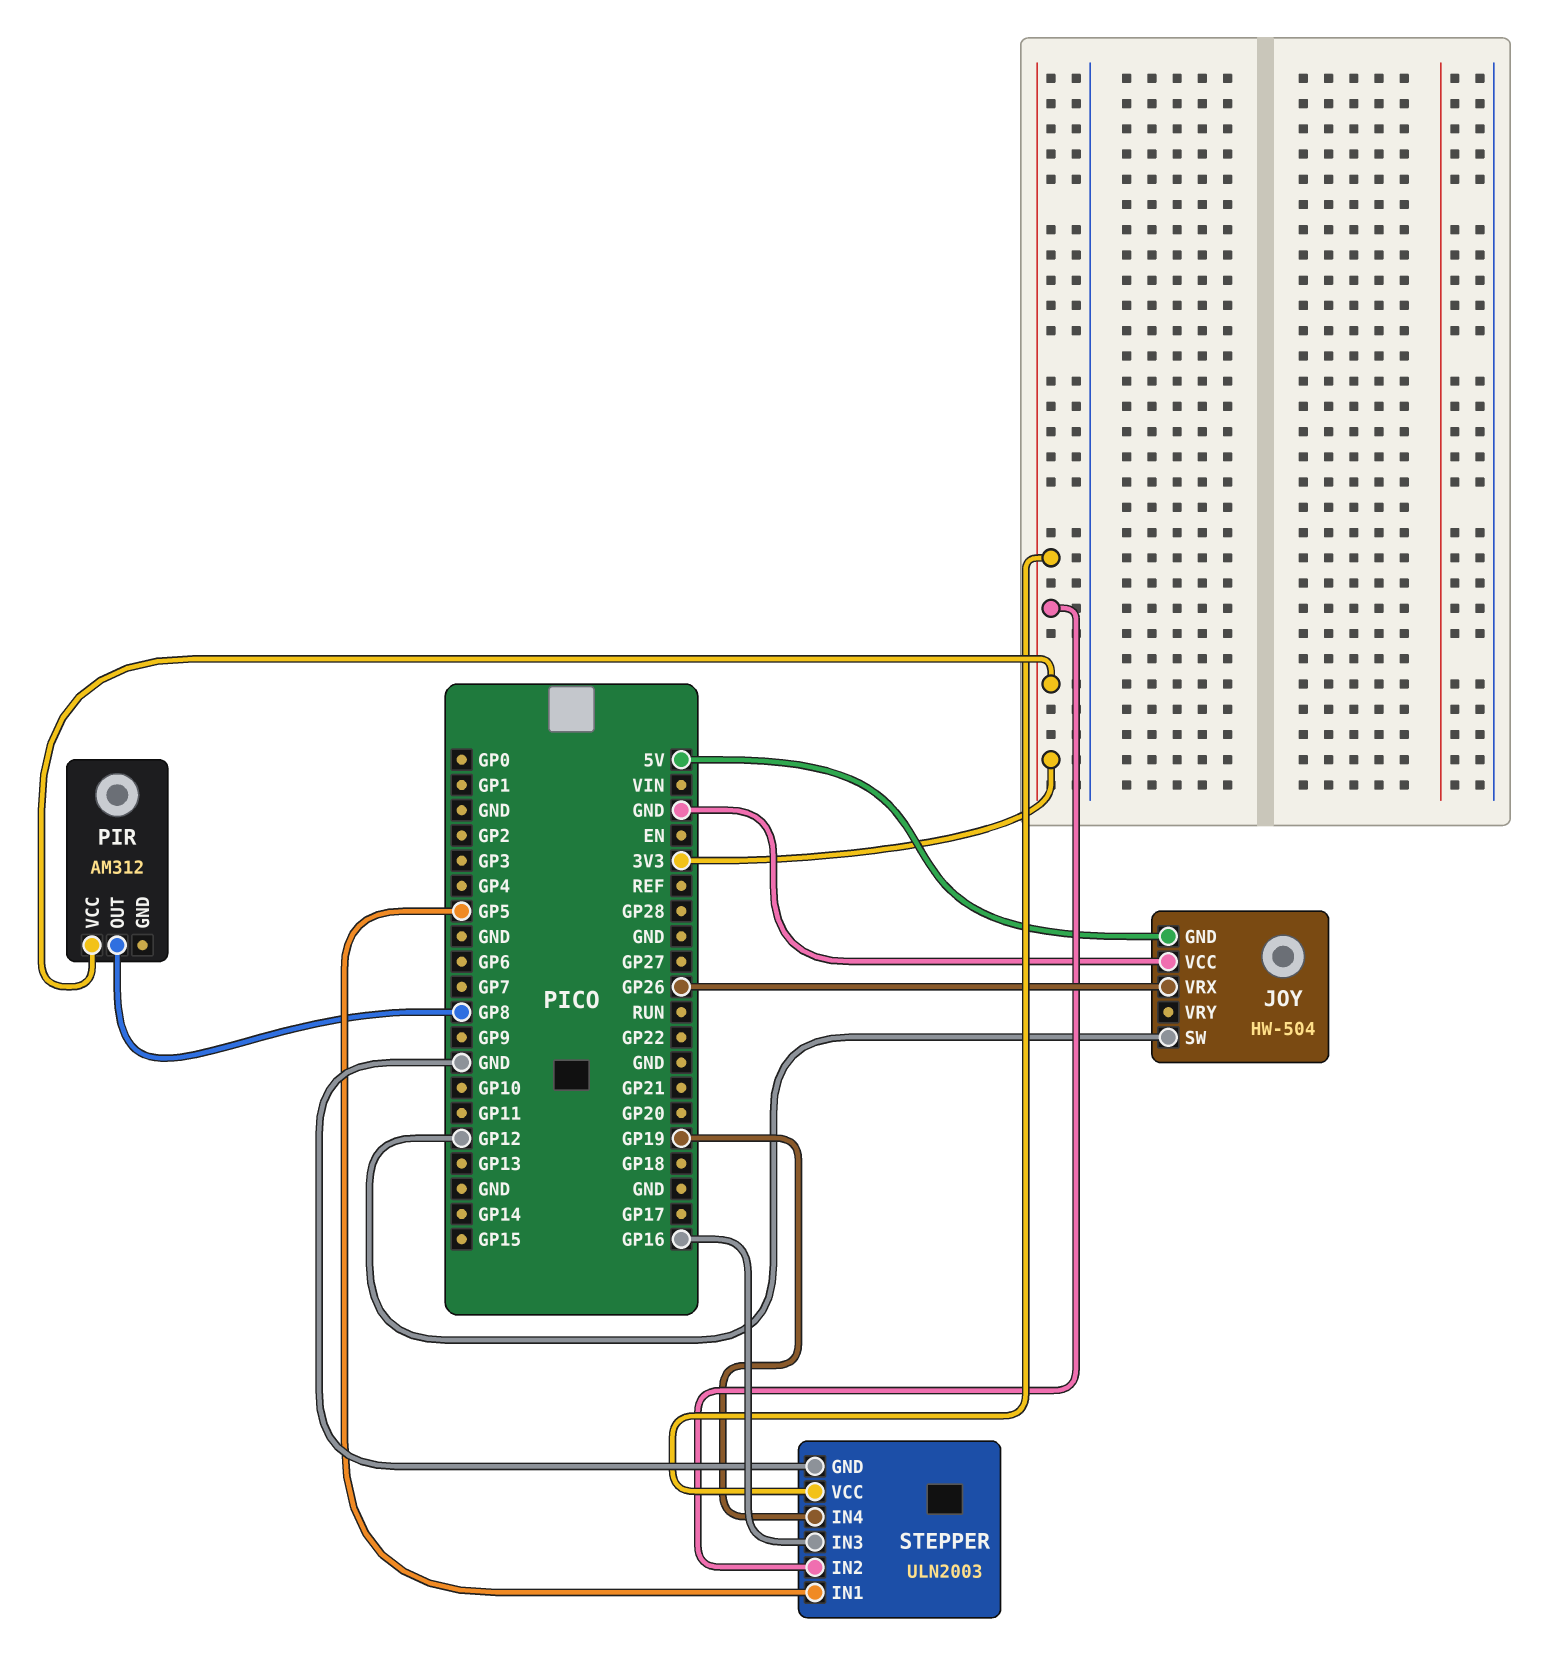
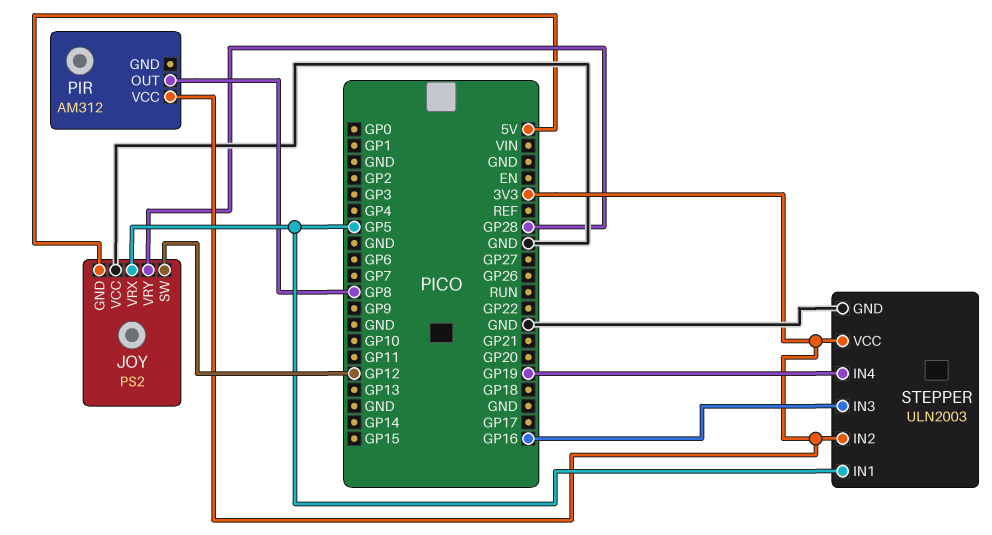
JOY: HW-504 -> PS2
JOY pin VRX: GP26 -> GP5
JOY pin VRY: none -> GP28

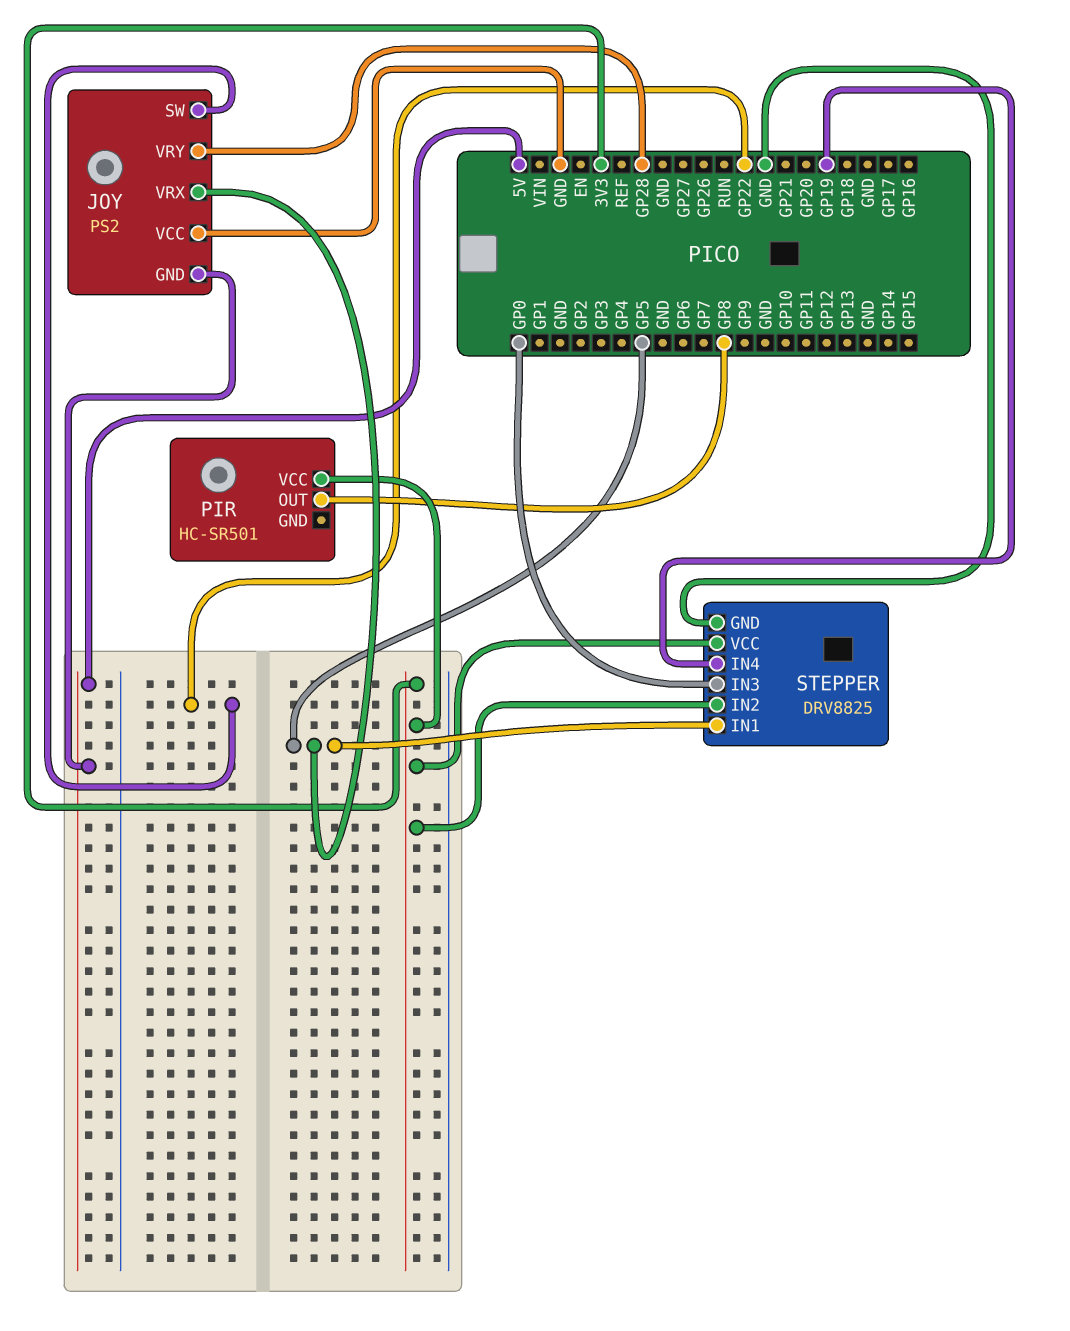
JOY pin SW: GP12 -> GP22
PIR: AM312 -> HC-SR501
STEPPER: ULN2003 -> DRV8825
STEPPER pin IN3: GP16 -> GP0

